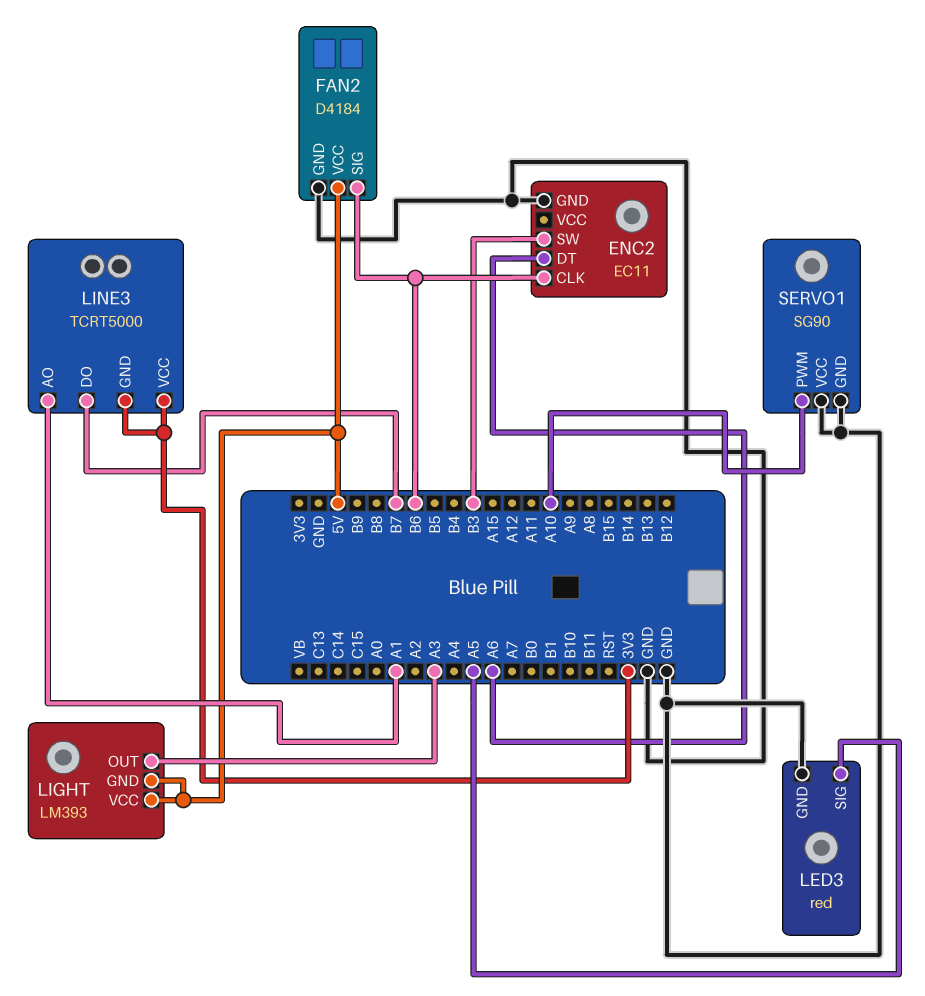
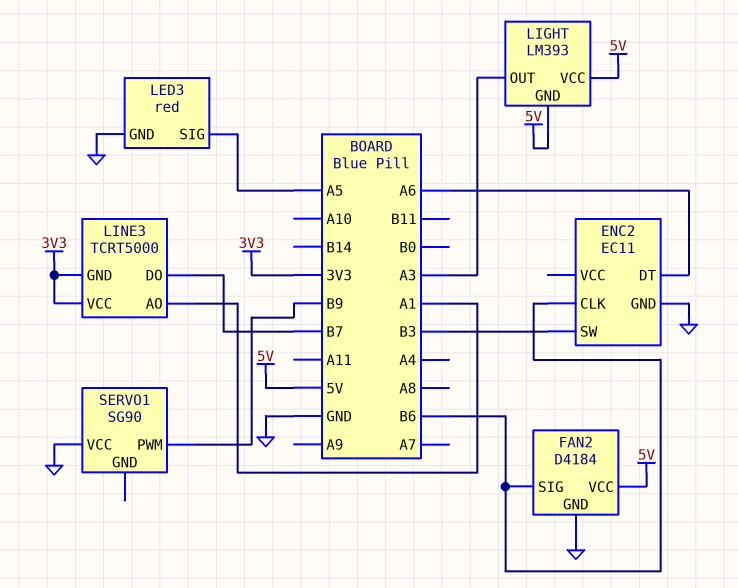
SERVO1 pin GND: GND -> none
SERVO1 pin PWM: A10 -> B9

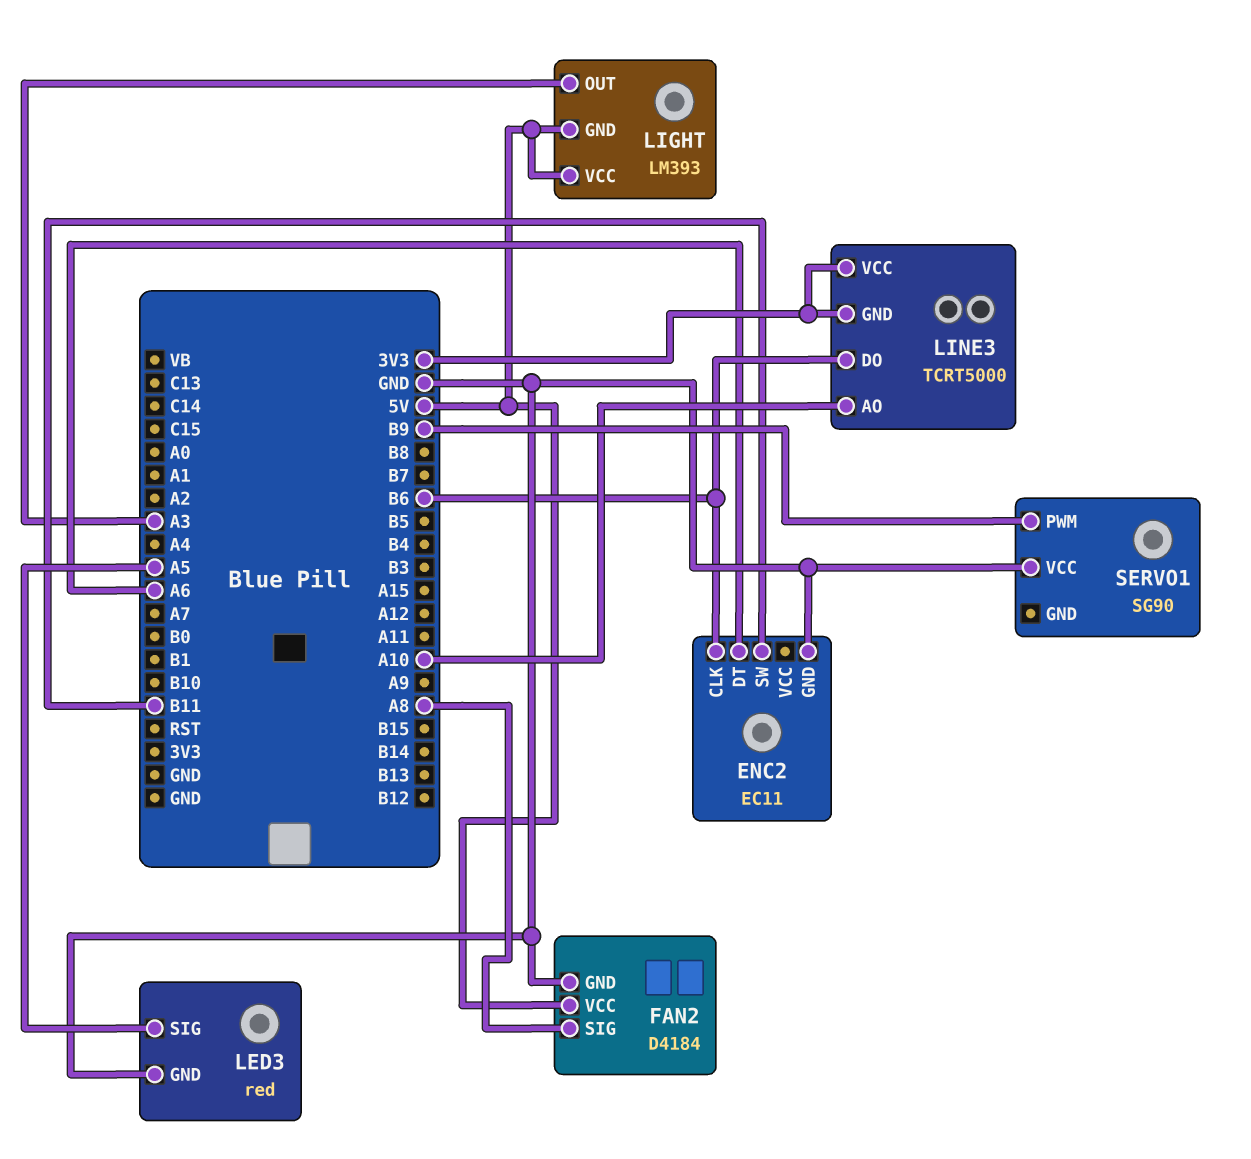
ENC2 pin SW: B3 -> B11
FAN2 pin SIG: B6 -> A8
LINE3 pin AO: A1 -> A10
LINE3 pin DO: B7 -> B6

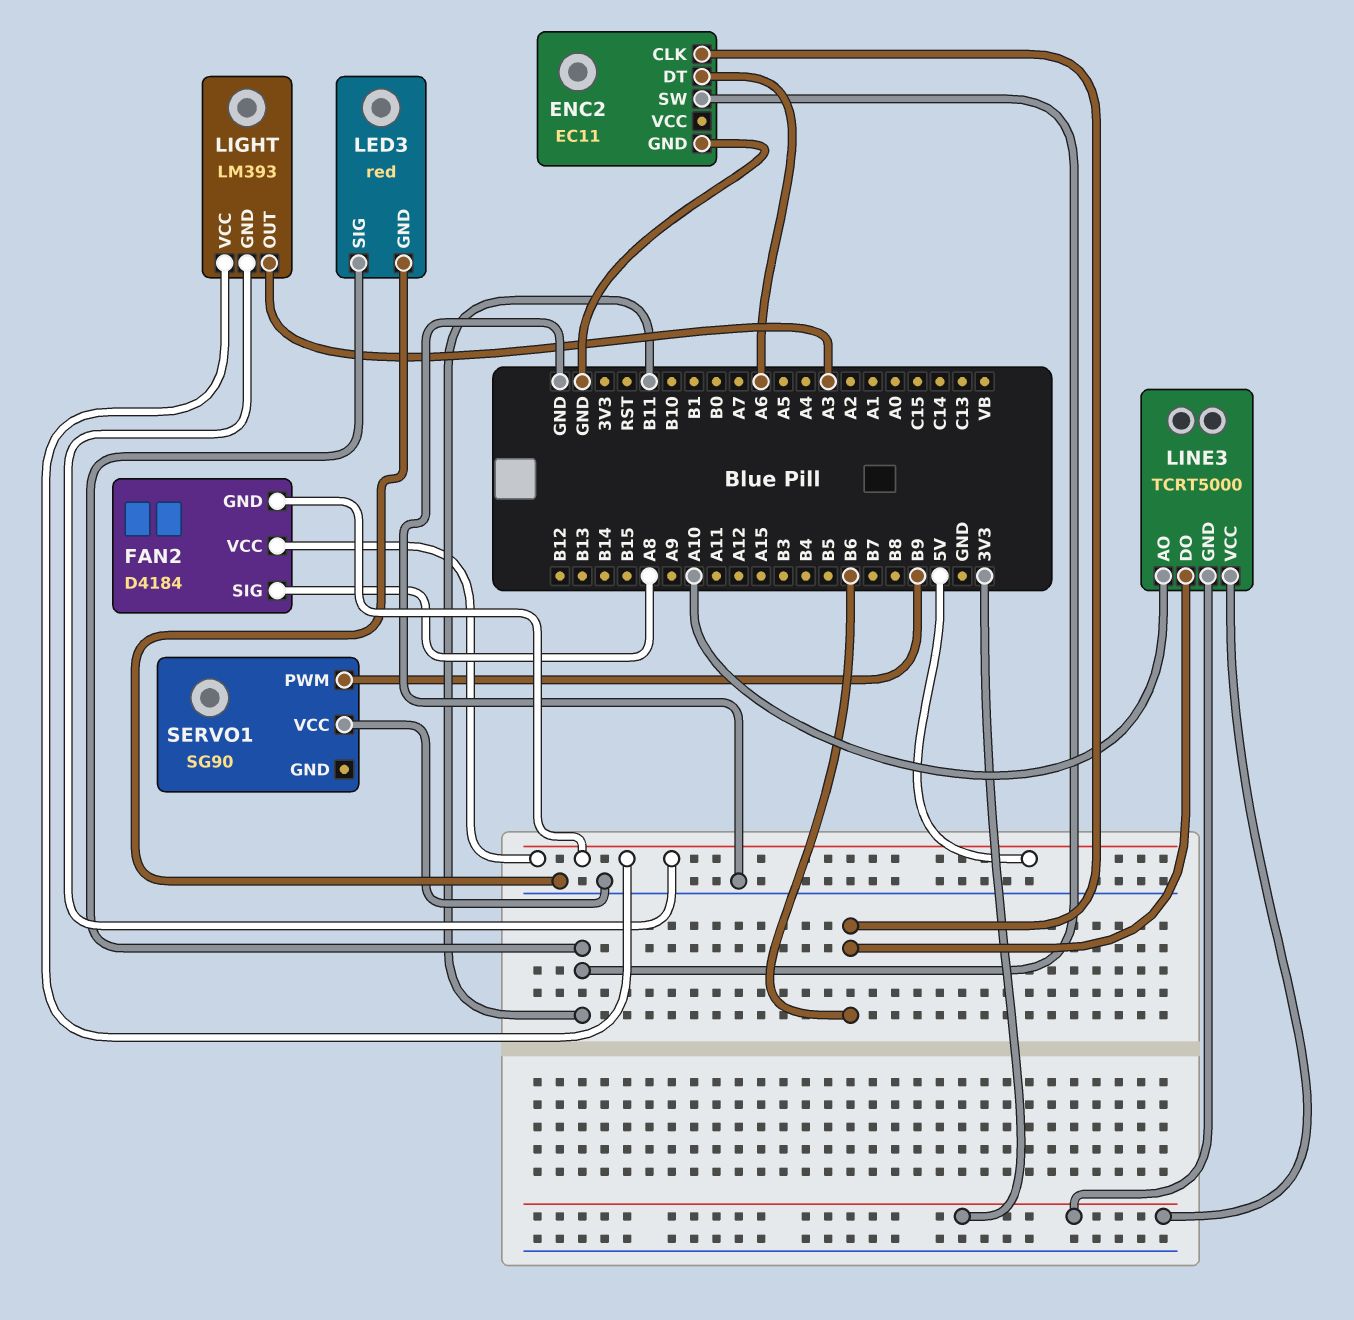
FAN2 pin GND: GND -> 5V
LED3 pin SIG: A5 -> B11

